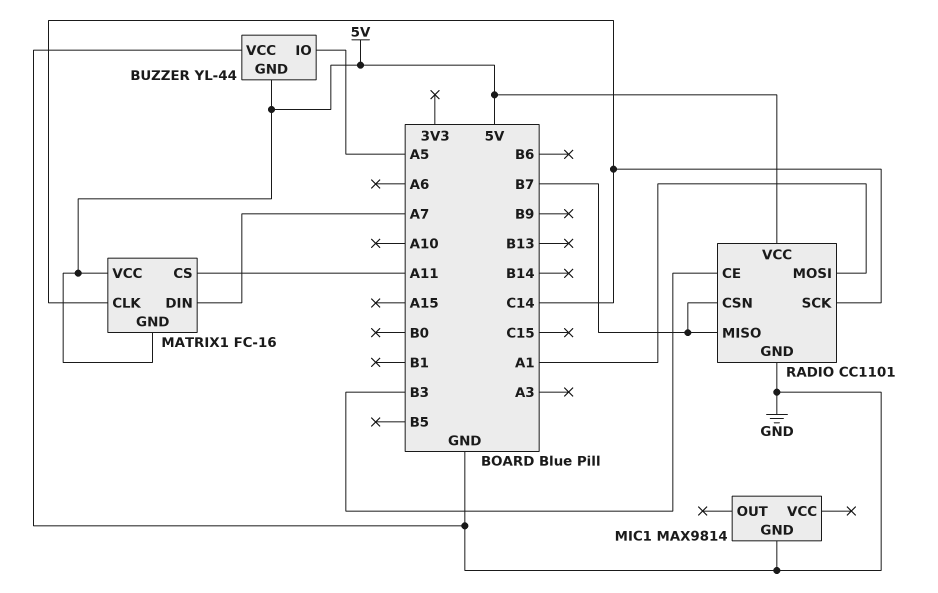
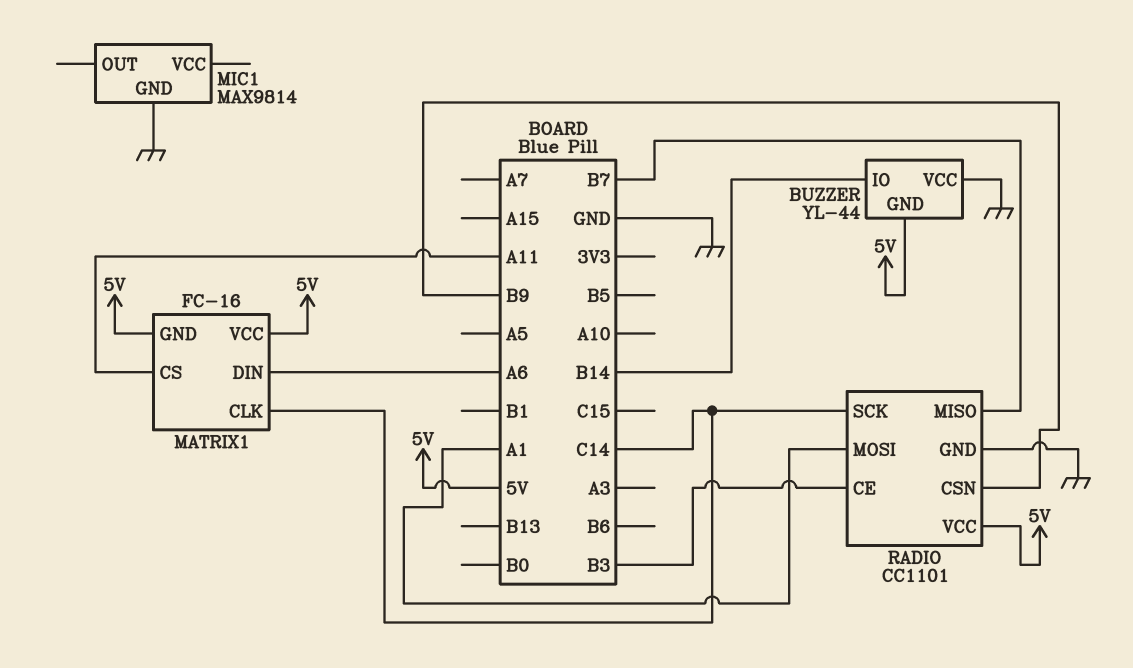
BUZZER pin IO: A5 -> B14
MATRIX1 pin DIN: A7 -> A6
RADIO pin CSN: B7 -> B9

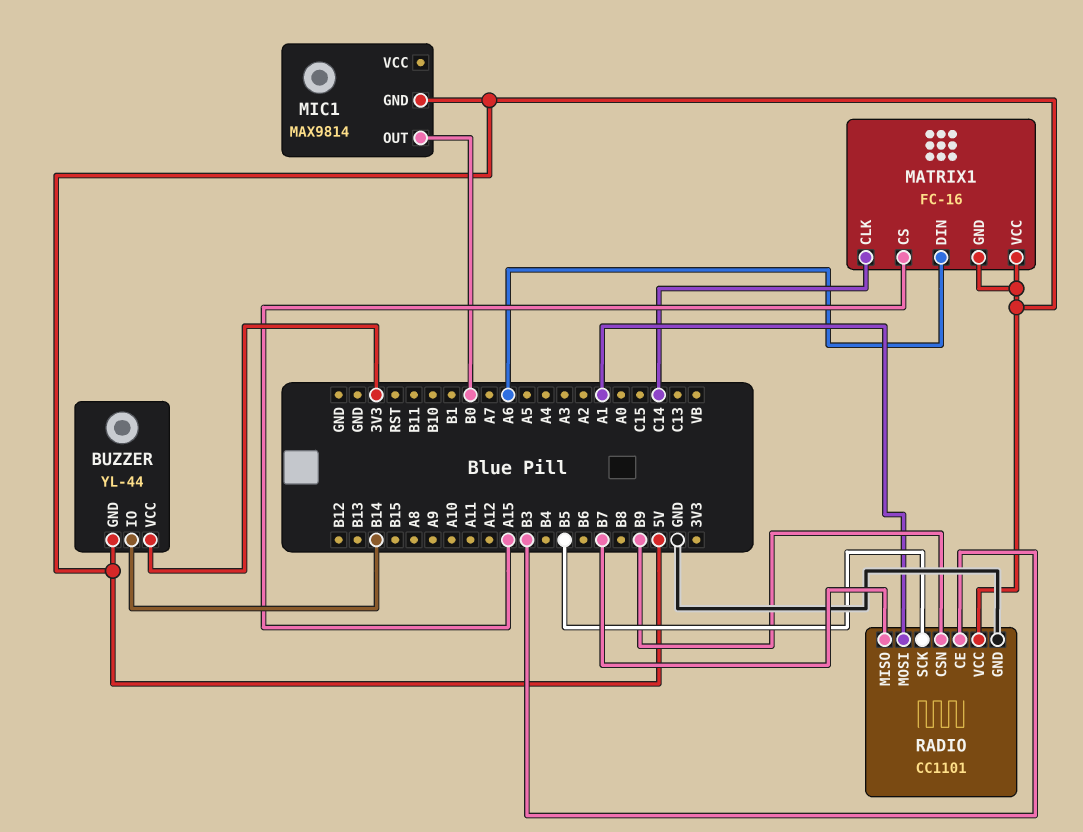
BUZZER pin VCC: GND -> 3V3
MATRIX1 pin CS: A11 -> A15
MIC1 pin GND: GND -> 5V
MIC1 pin OUT: none -> B0
RADIO pin SCK: C14 -> B5

